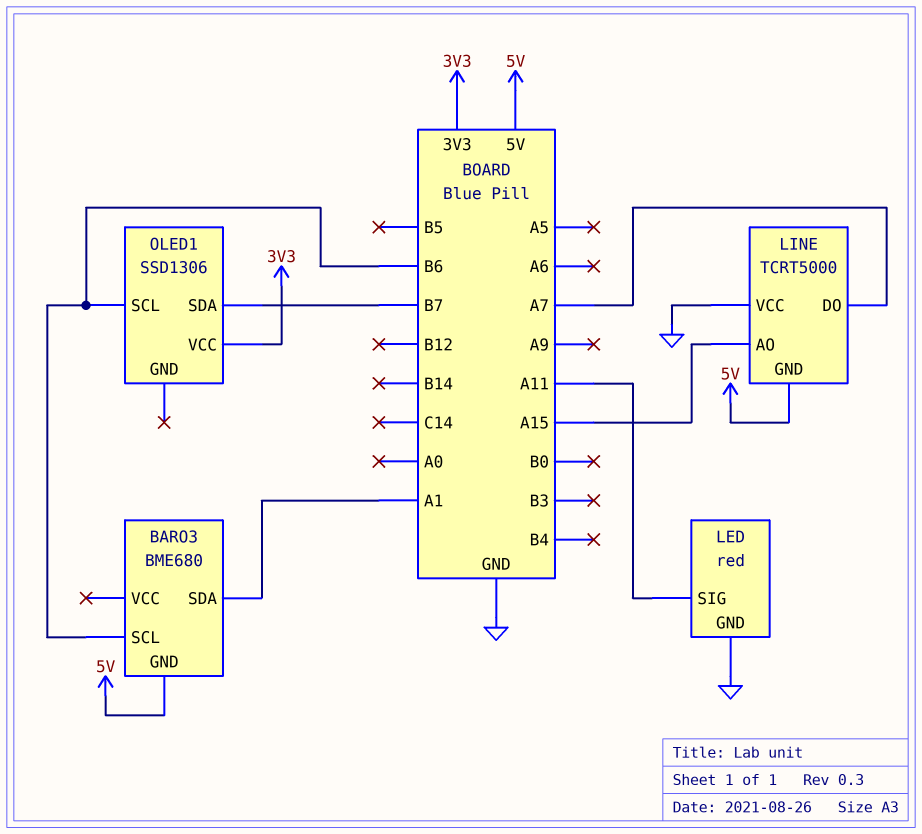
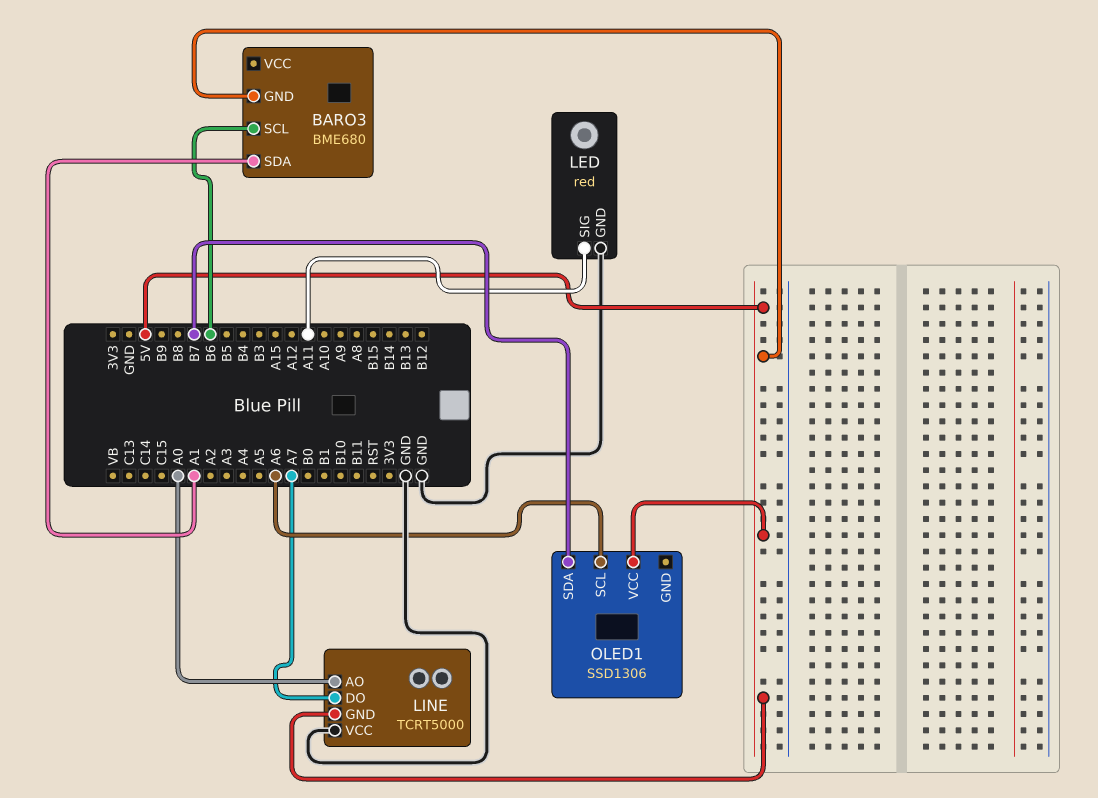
LINE pin AO: A15 -> A0
OLED1 pin SCL: B6 -> A6
OLED1 pin VCC: 3V3 -> 5V

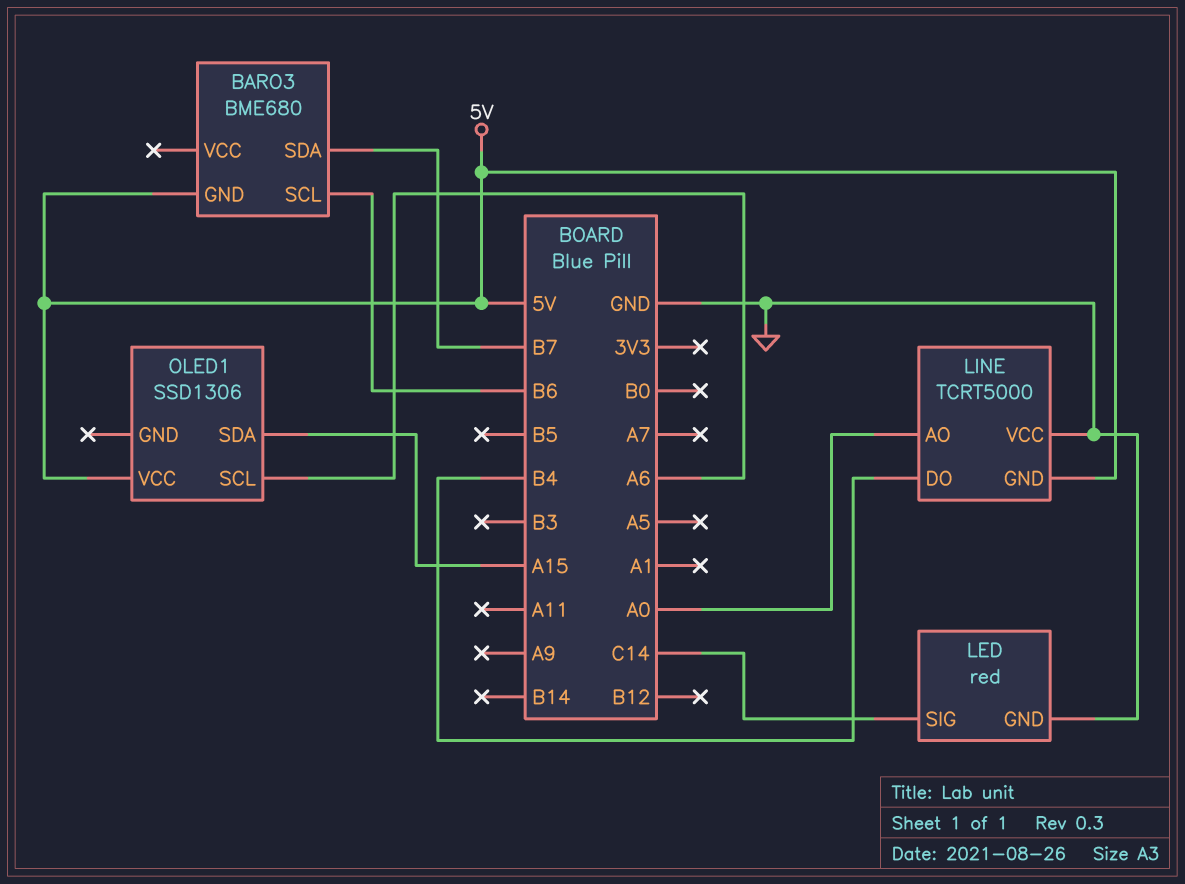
BARO3 pin SDA: A1 -> B7
LED pin SIG: A11 -> C14
LINE pin DO: A7 -> B4
OLED1 pin SDA: B7 -> A15

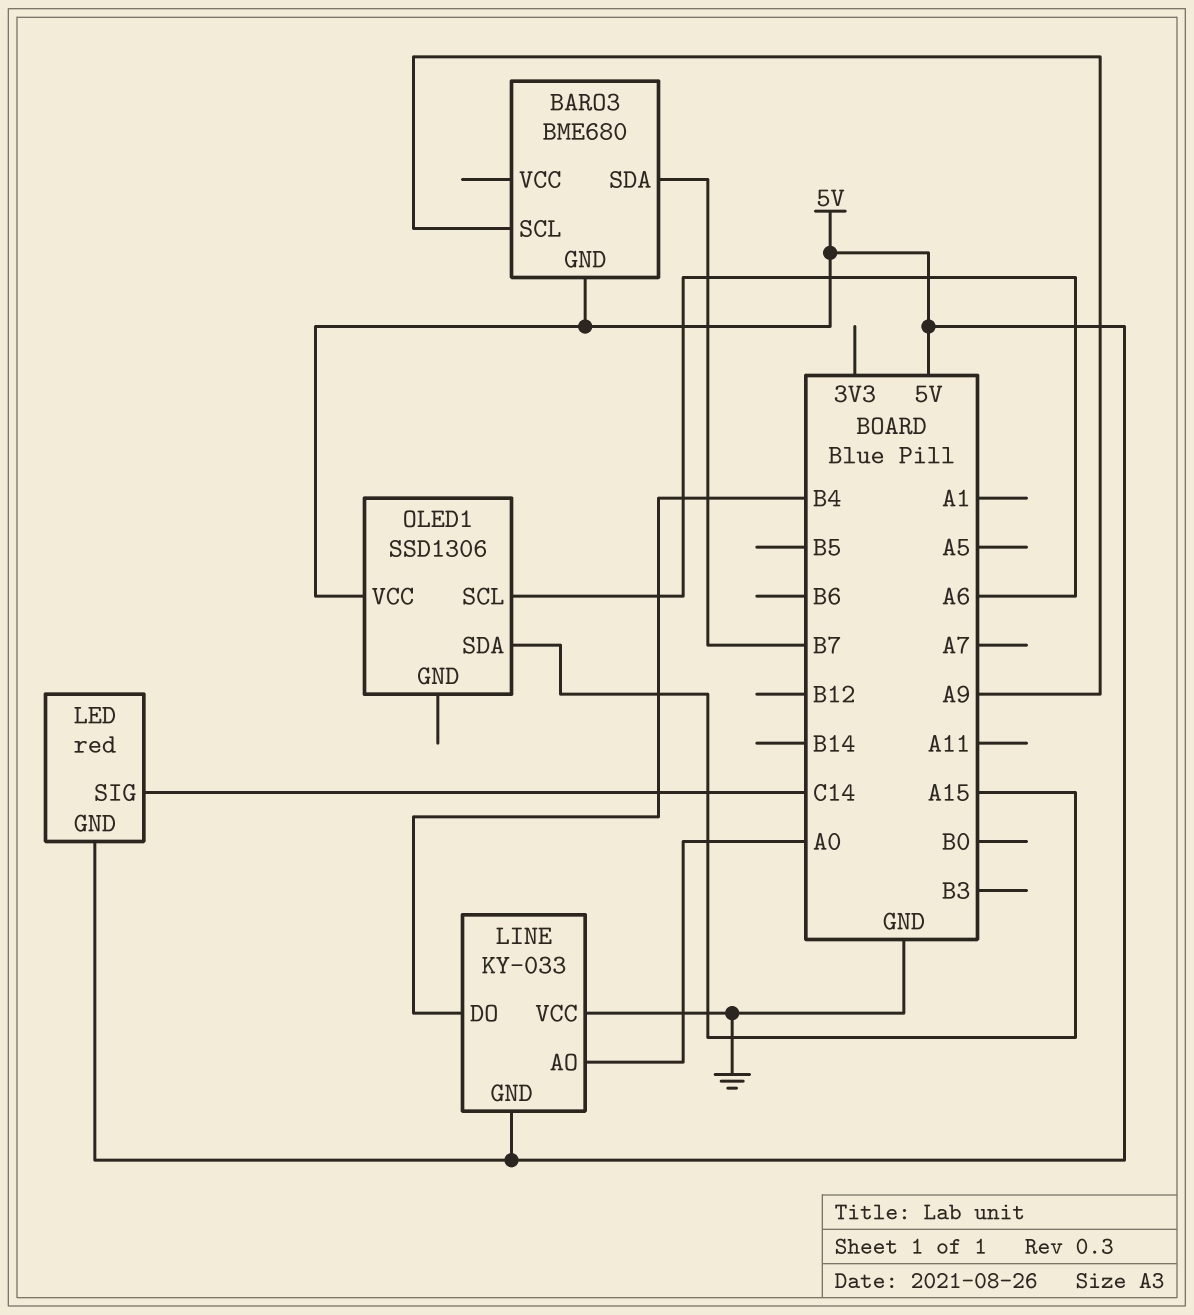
BARO3 pin SCL: B6 -> A9
LED pin GND: GND -> 5V
LINE: TCRT5000 -> KY-033

